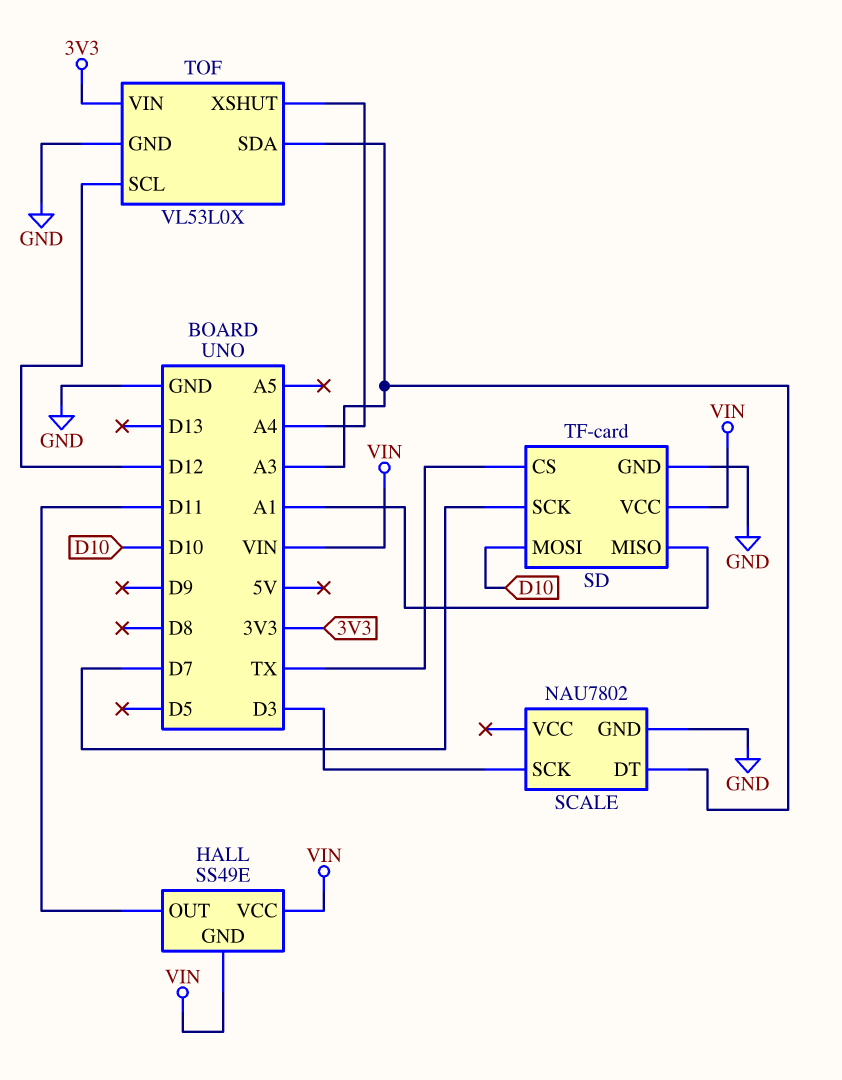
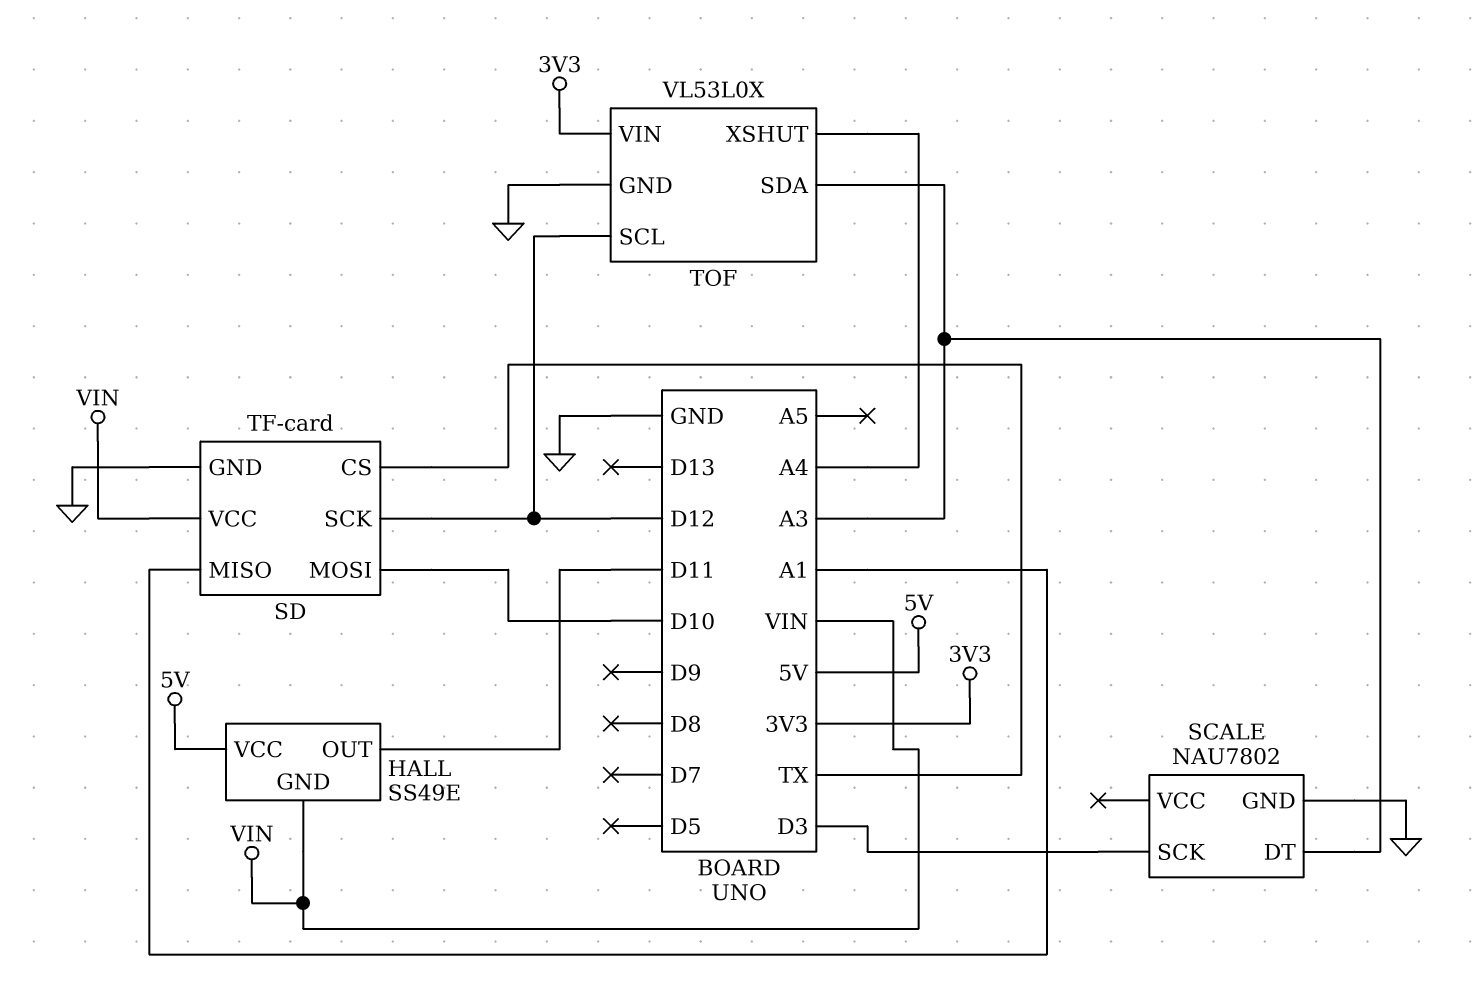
HALL pin VCC: VIN -> 5V
SD pin SCK: D7 -> D12

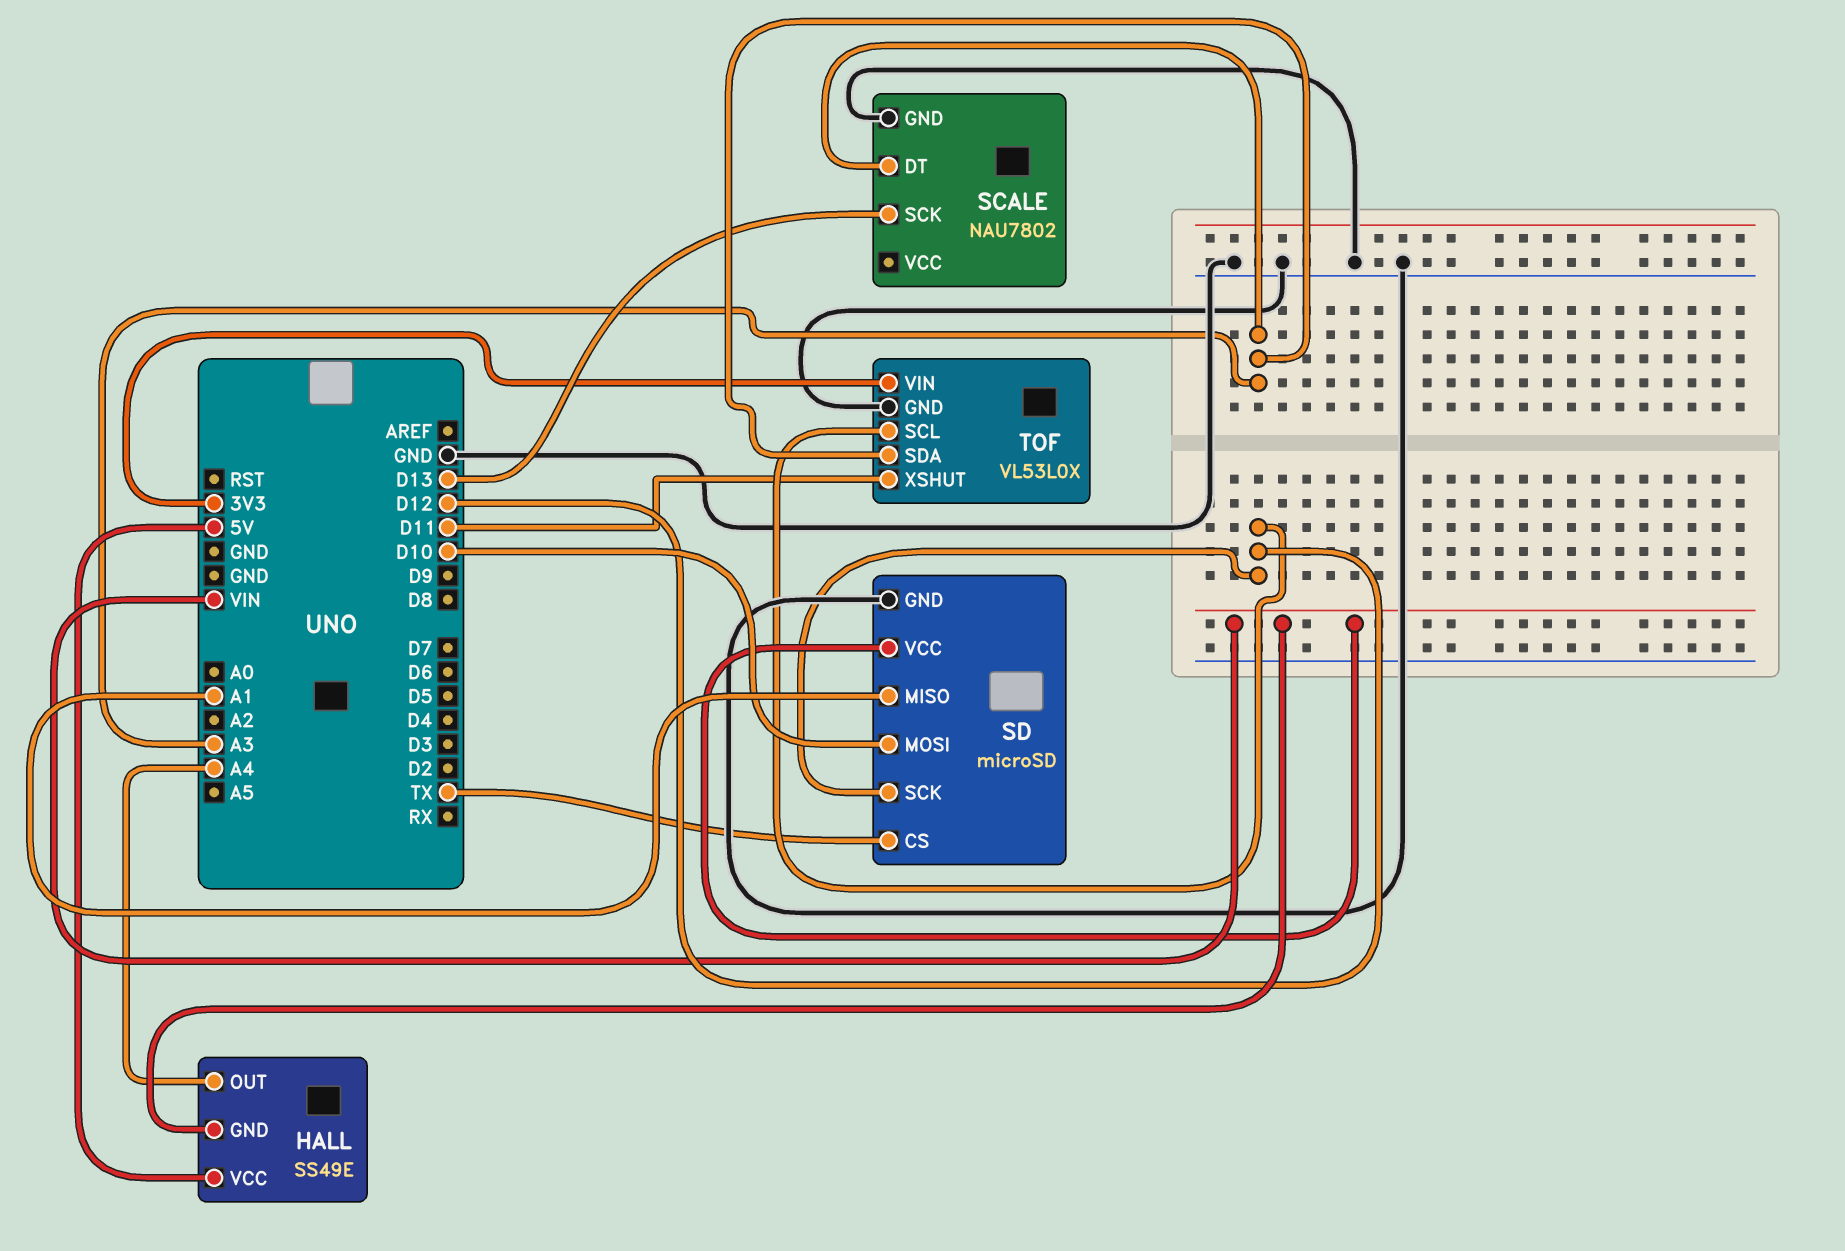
HALL pin OUT: D11 -> A4
SCALE pin SCK: D3 -> D13
SD: TF-card -> microSD
TOF pin XSHUT: A4 -> D11

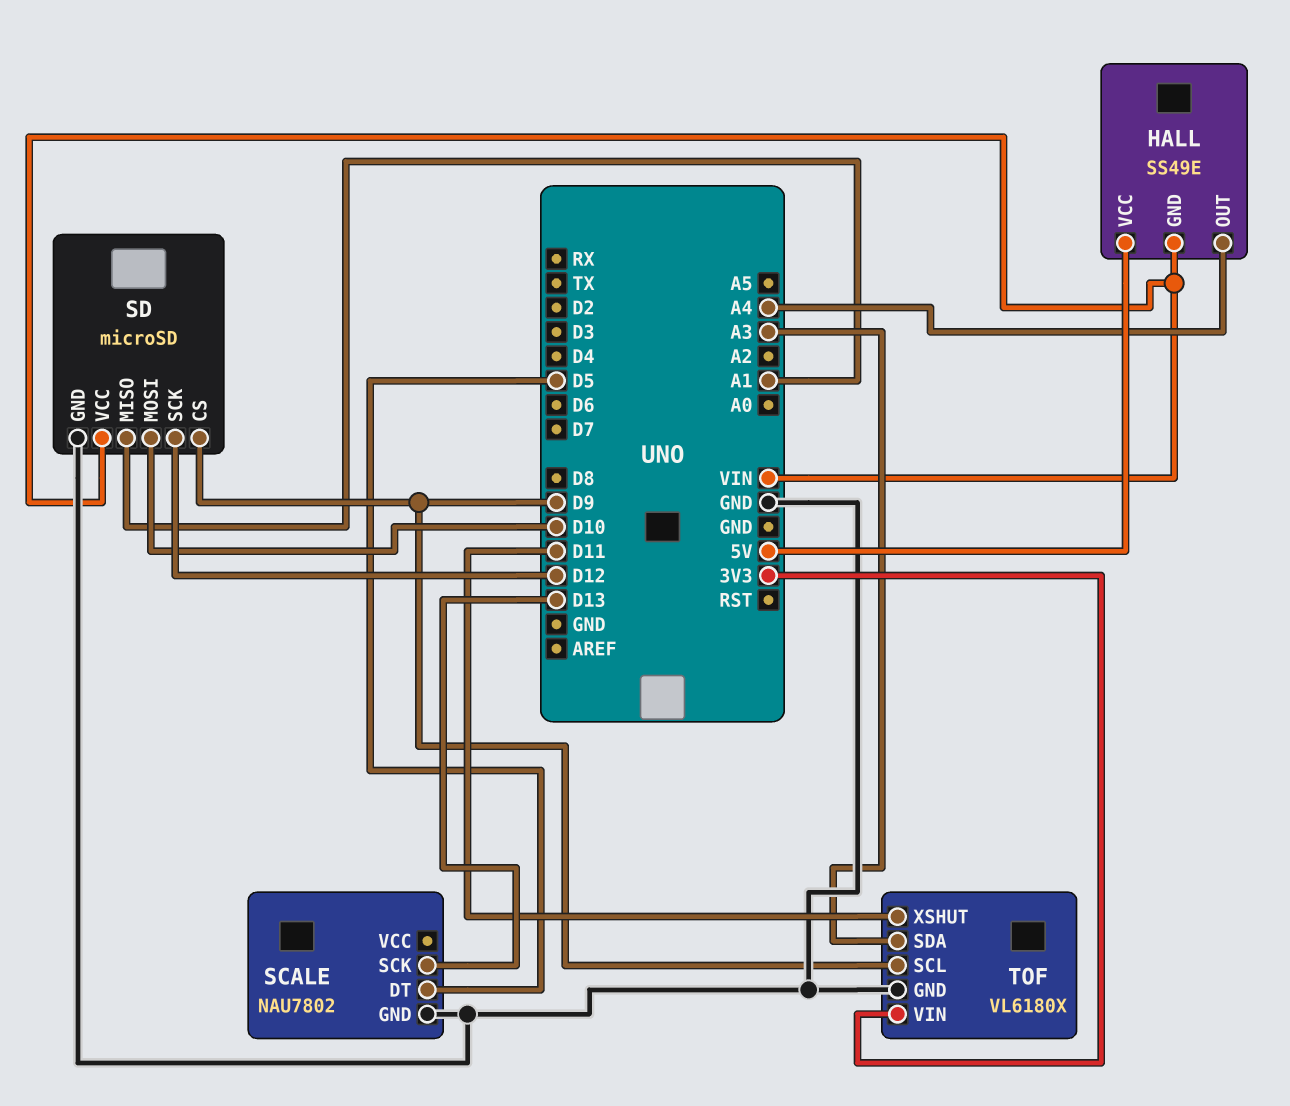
SCALE pin DT: A3 -> D5
SD pin CS: TX -> D9
TOF: VL53L0X -> VL6180X
TOF pin SCL: D12 -> D9

